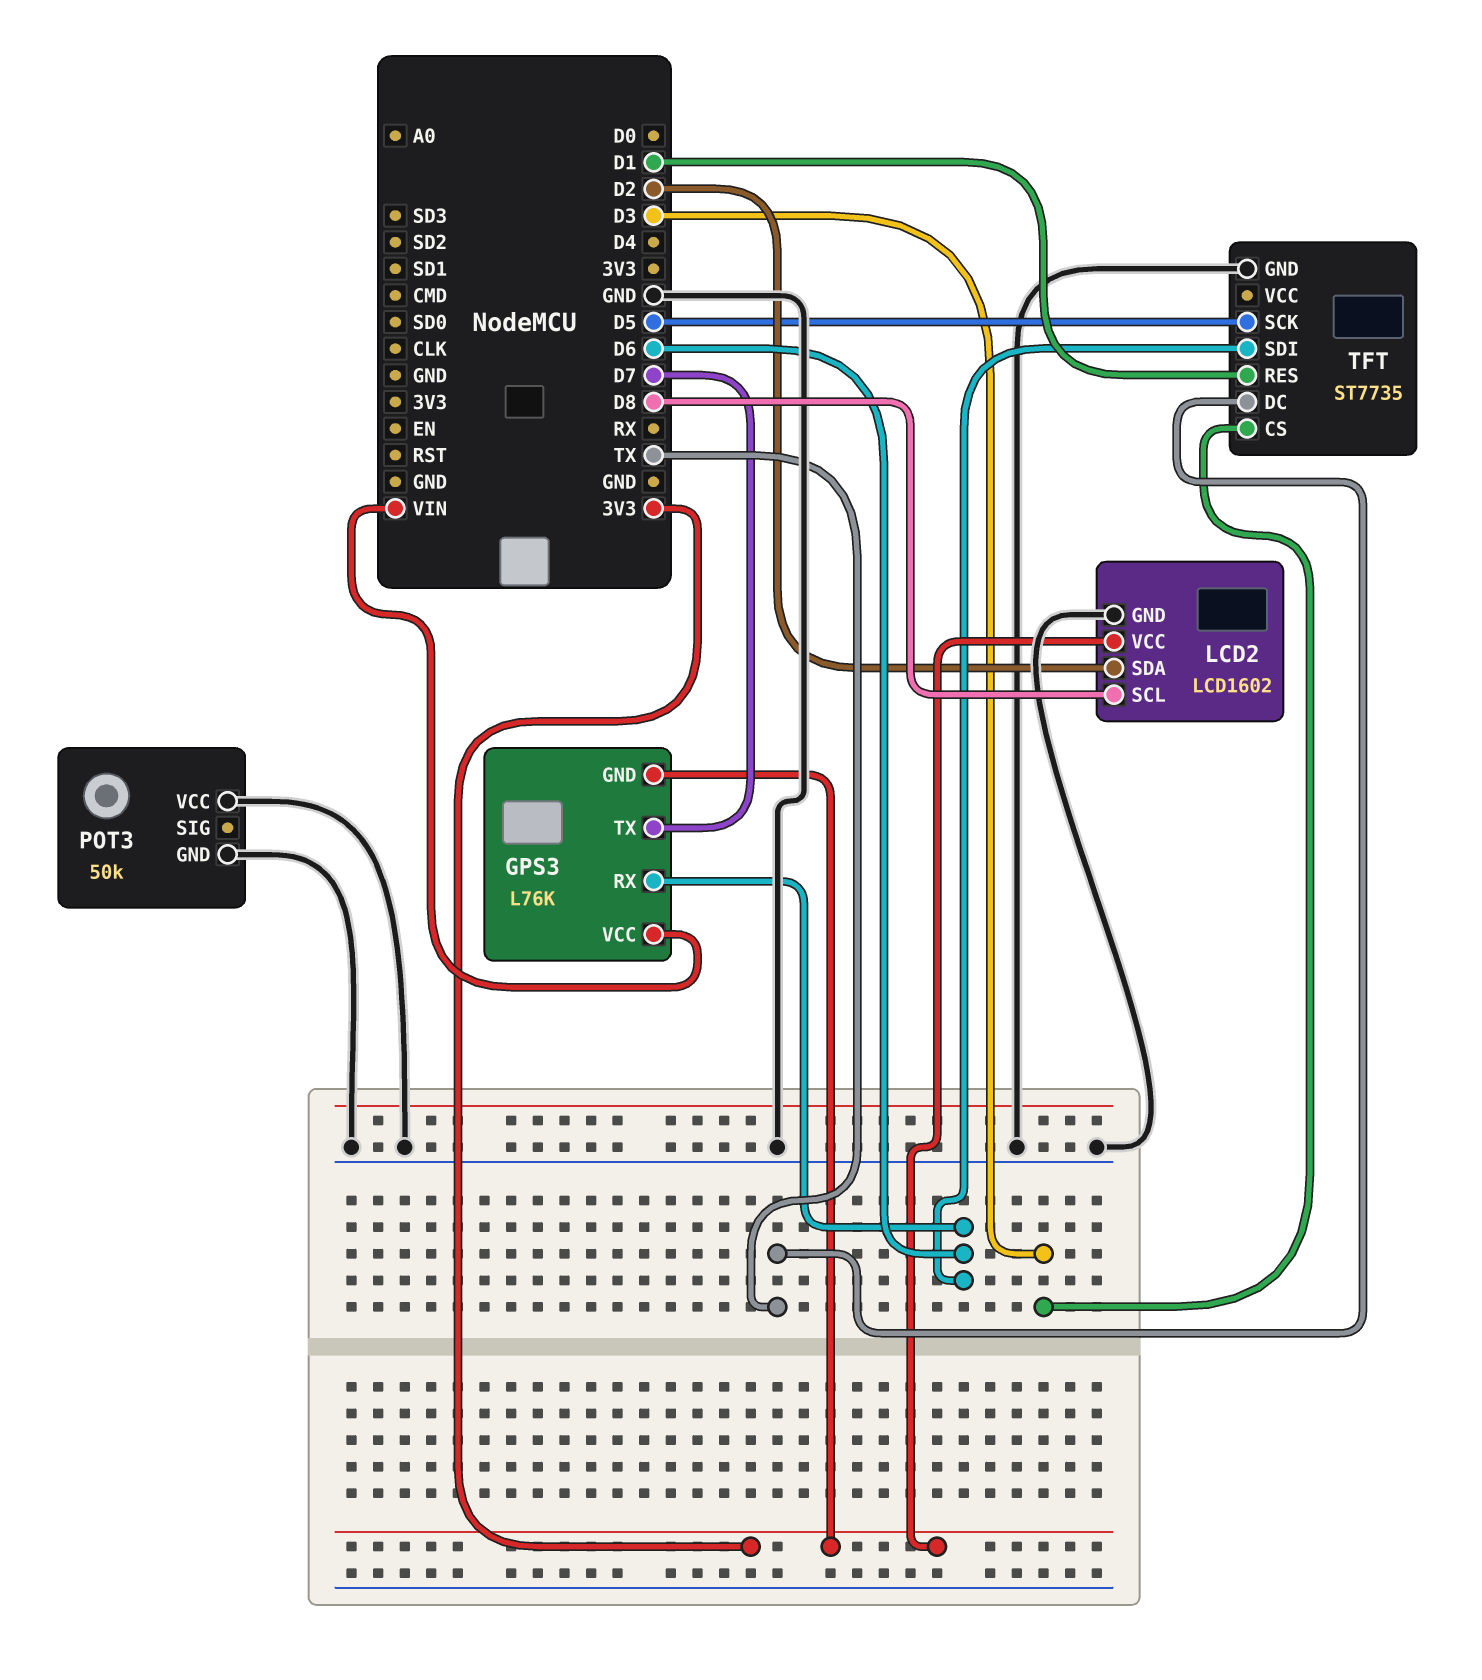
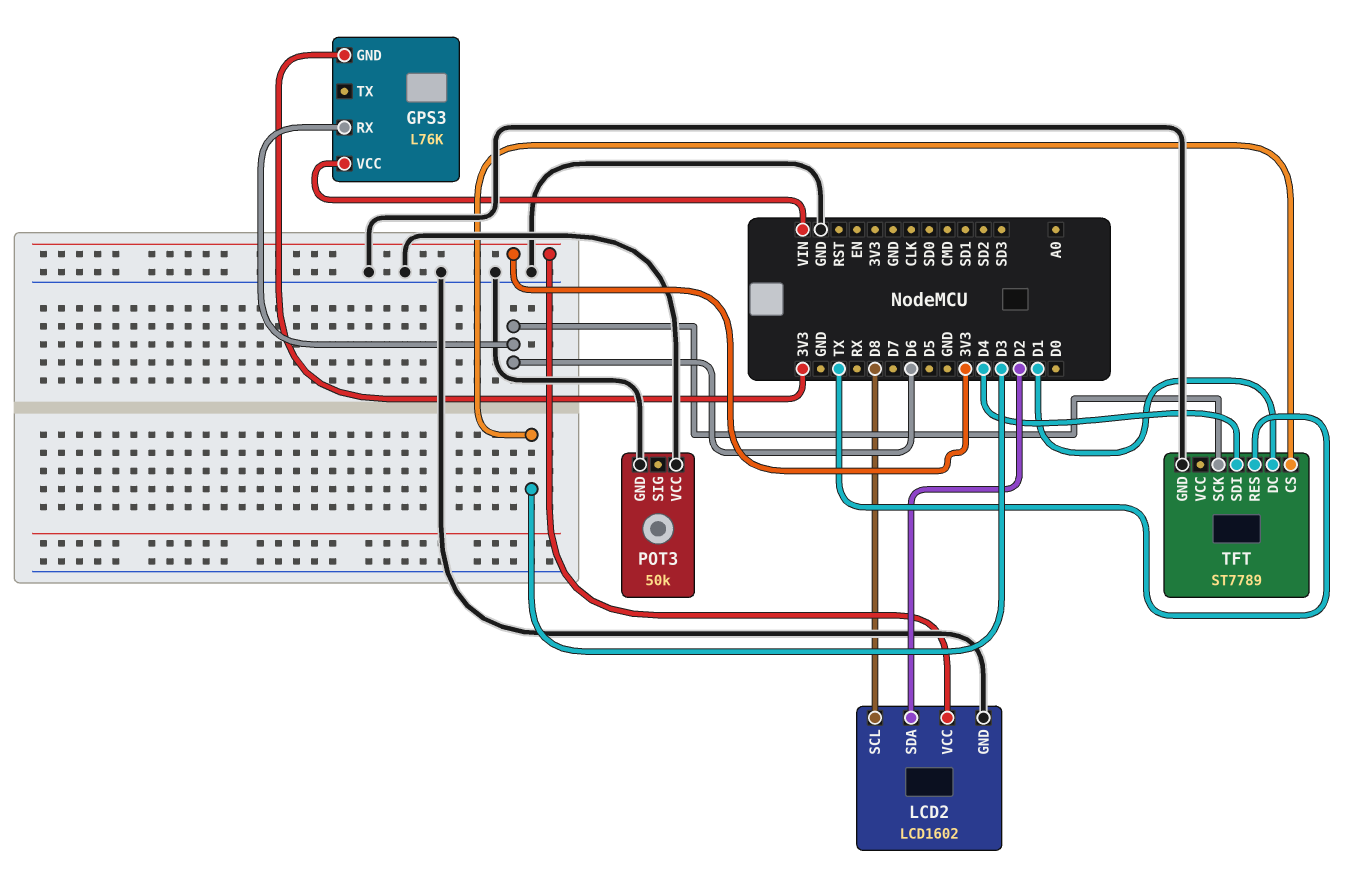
GPS3 pin TX: D7 -> none
TFT: ST7735 -> ST7789
TFT pin DC: TX -> D1
TFT pin RES: D1 -> TX
TFT pin SCK: D5 -> D6
TFT pin SDI: D6 -> D4

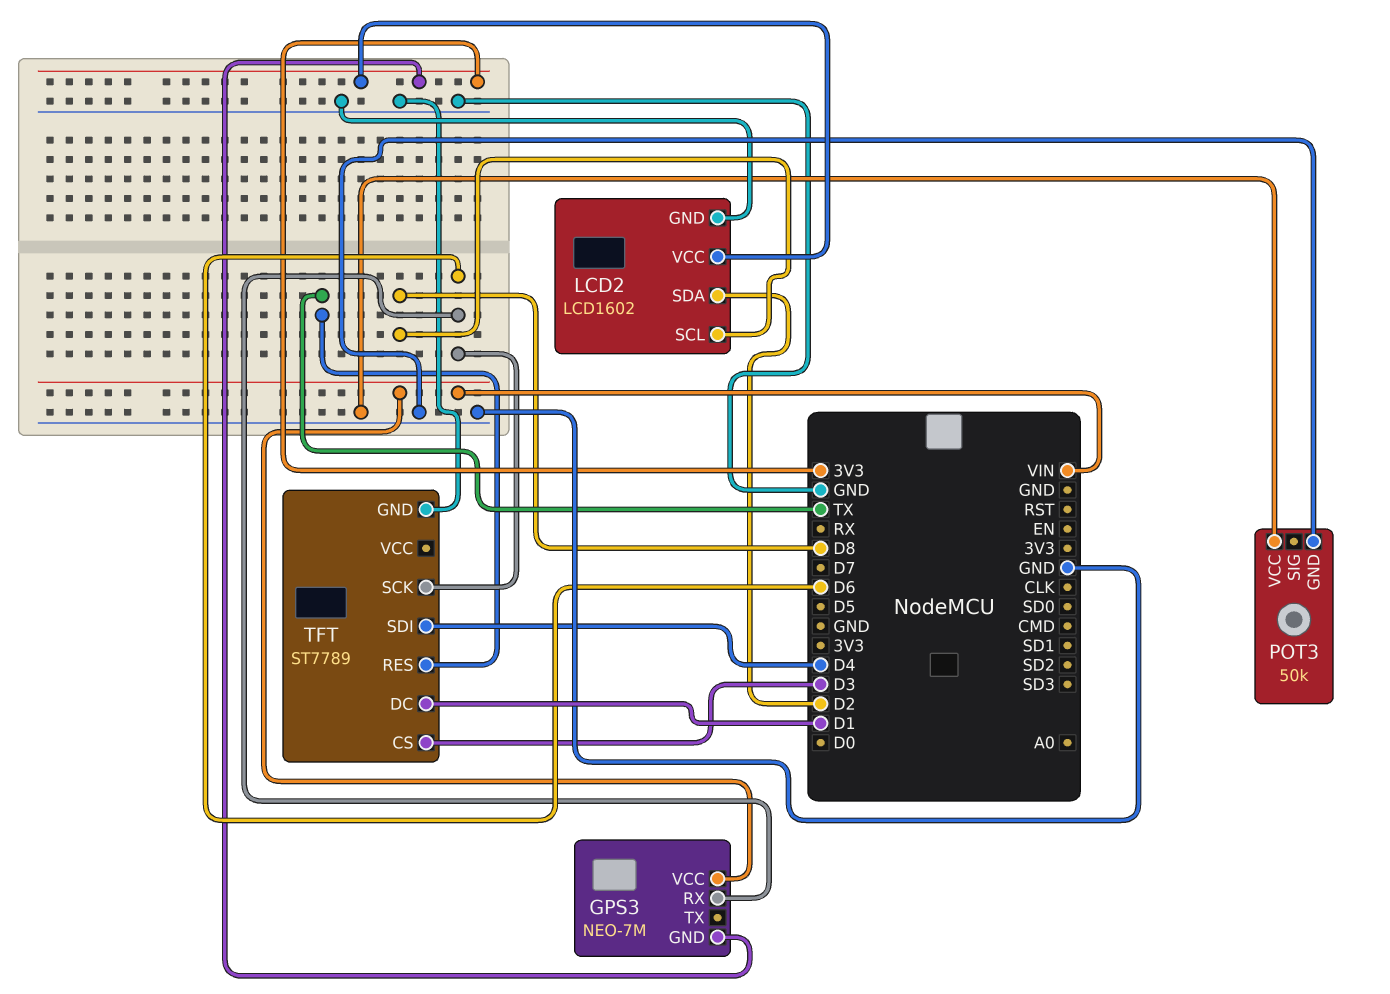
GPS3: L76K -> NEO-7M

